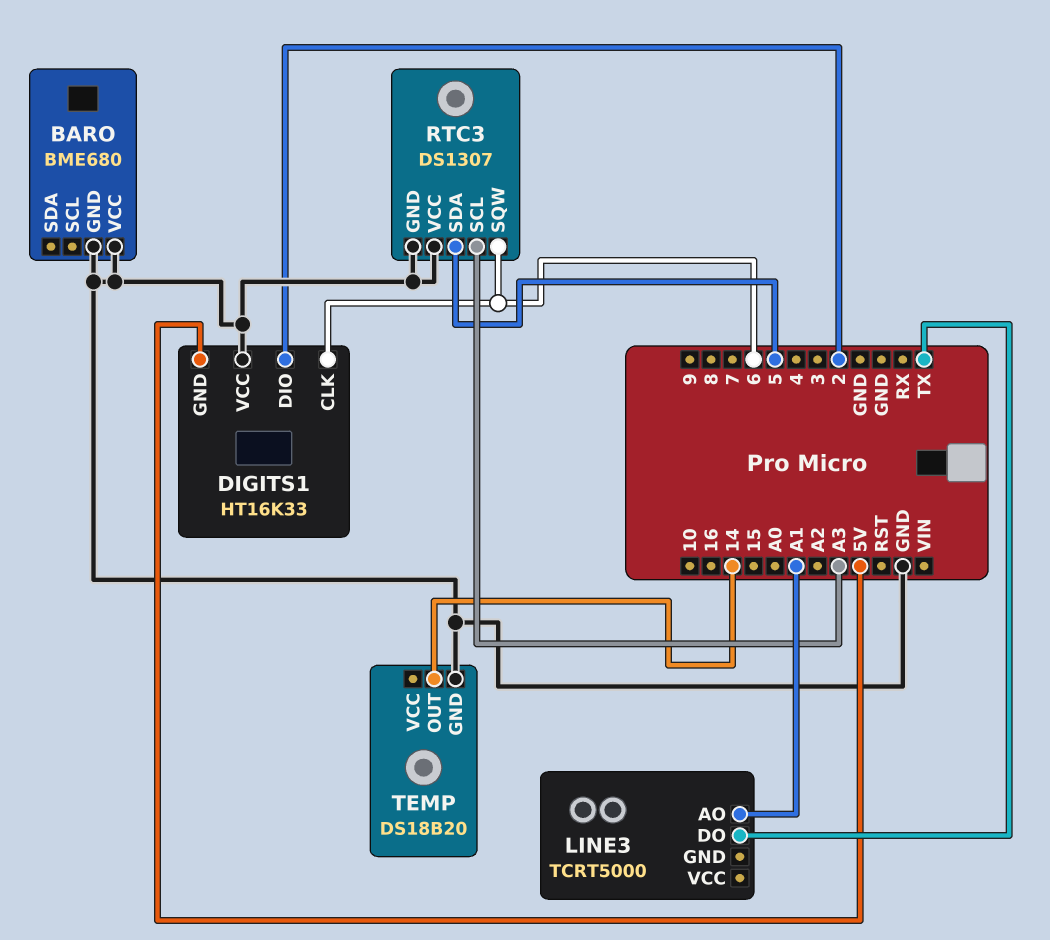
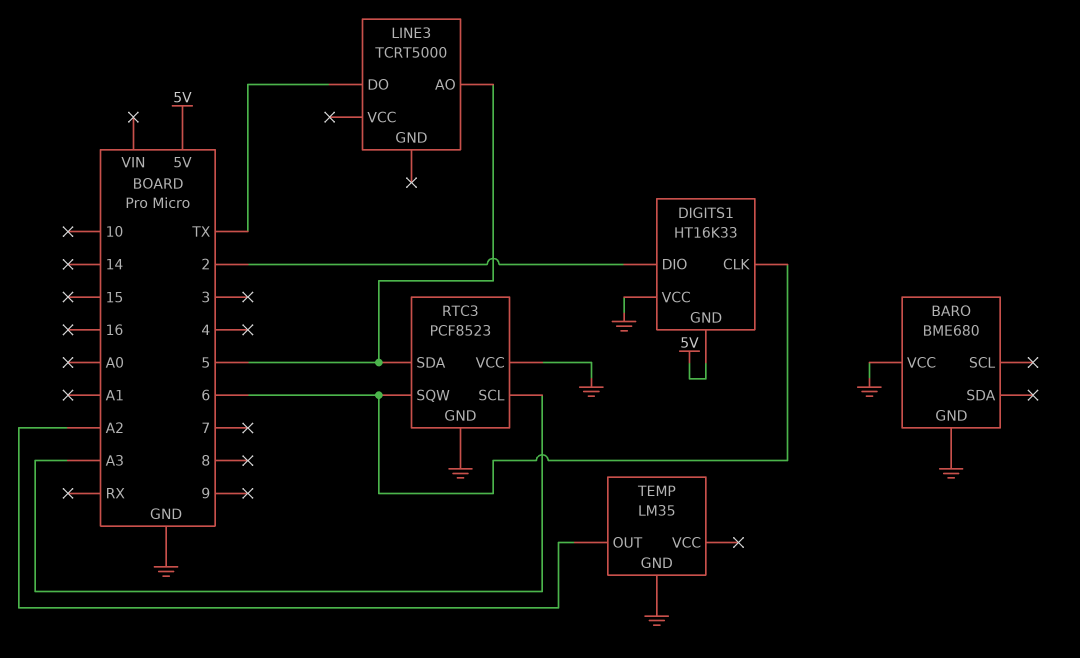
LINE3 pin AO: A1 -> 5
RTC3: DS1307 -> PCF8523
TEMP: DS18B20 -> LM35
TEMP pin OUT: 14 -> A2

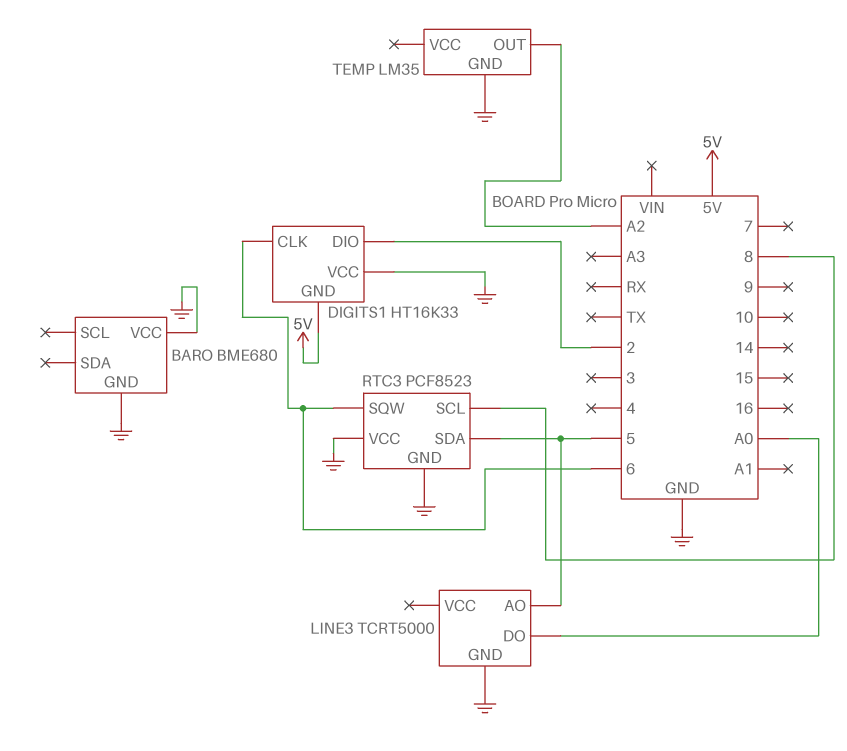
LINE3 pin DO: TX -> A0
LINE3 pin GND: none -> GND
RTC3 pin SCL: A3 -> 8

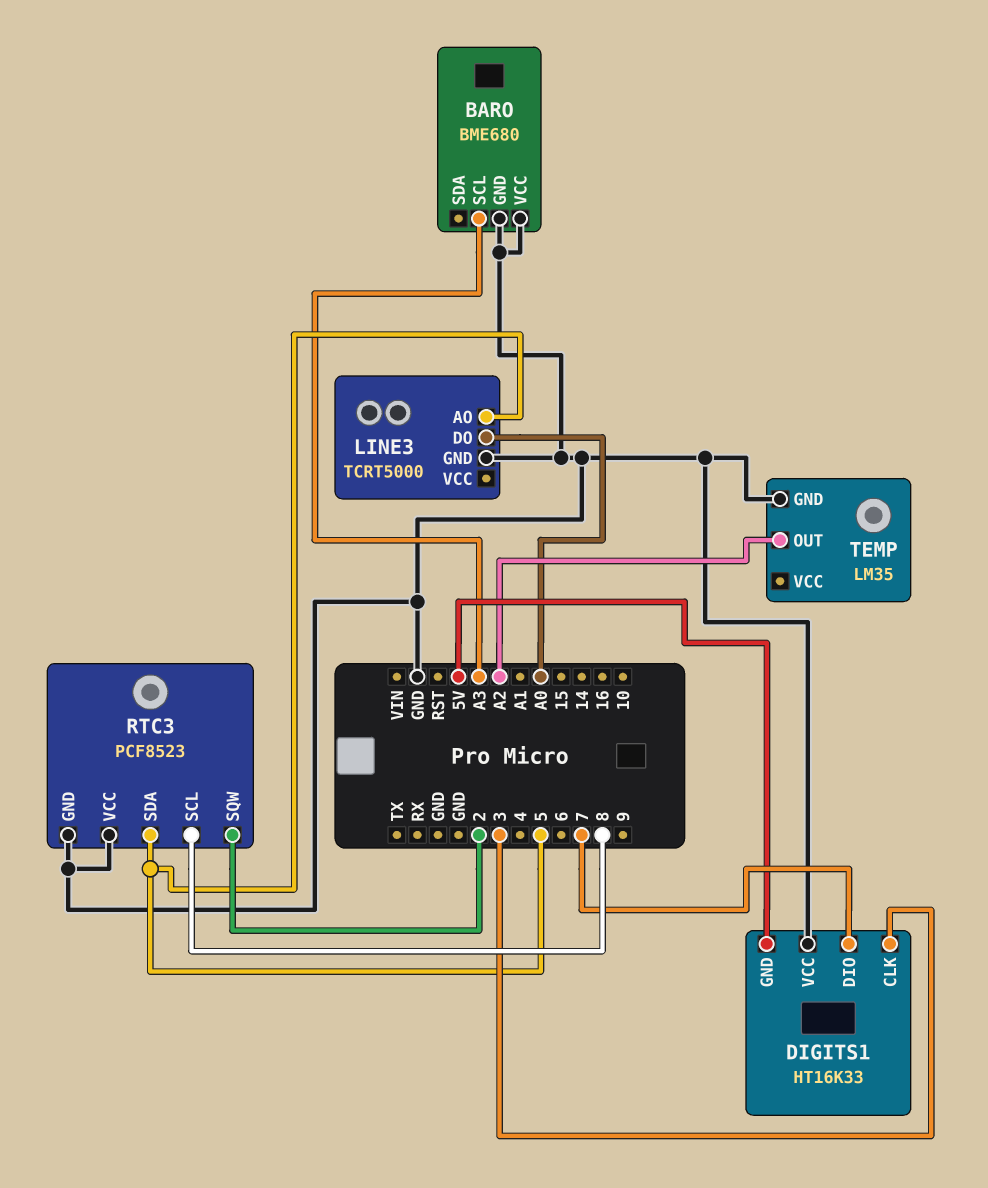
BARO pin SCL: none -> A3
DIGITS1 pin CLK: 6 -> 3
DIGITS1 pin DIO: 2 -> 7
RTC3 pin SQW: 6 -> 2

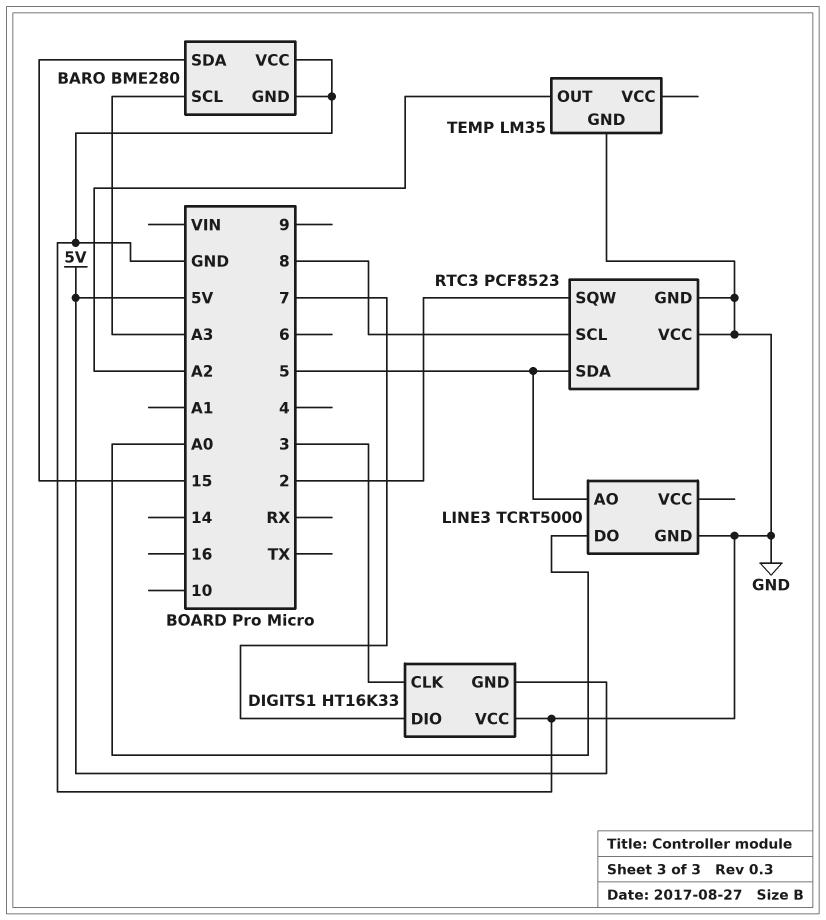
BARO: BME680 -> BME280
BARO pin SDA: none -> 15

